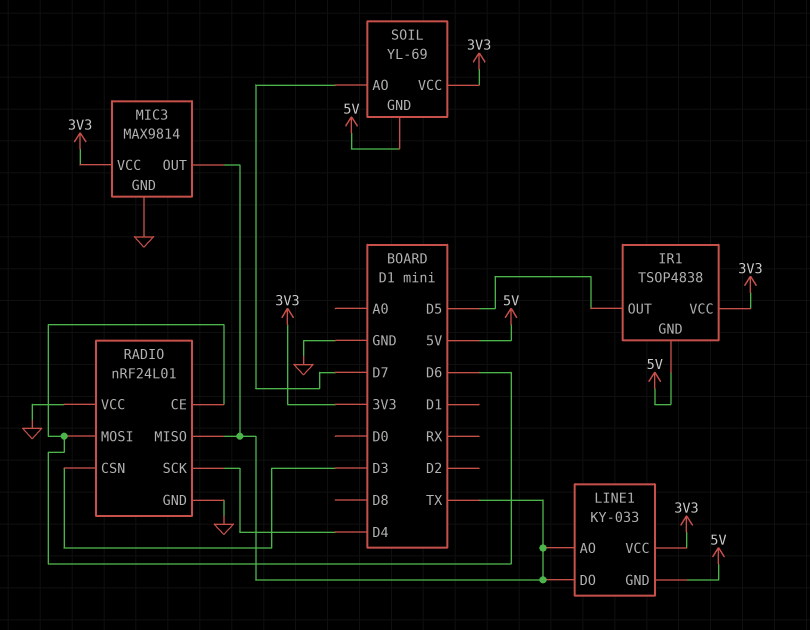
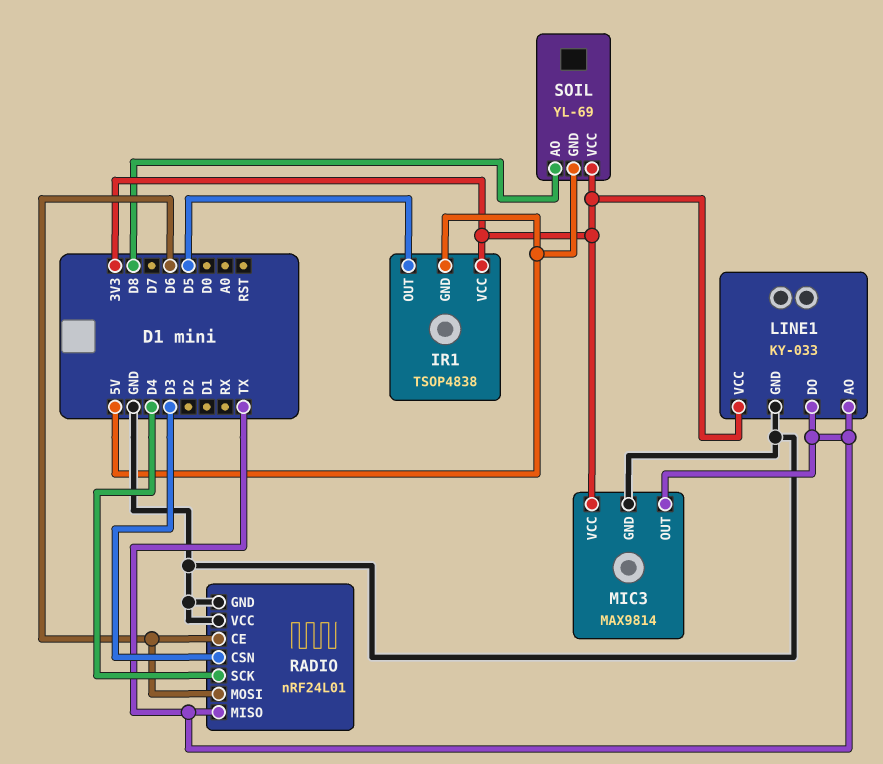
LINE1 pin GND: 5V -> GND
SOIL pin AO: D7 -> D8

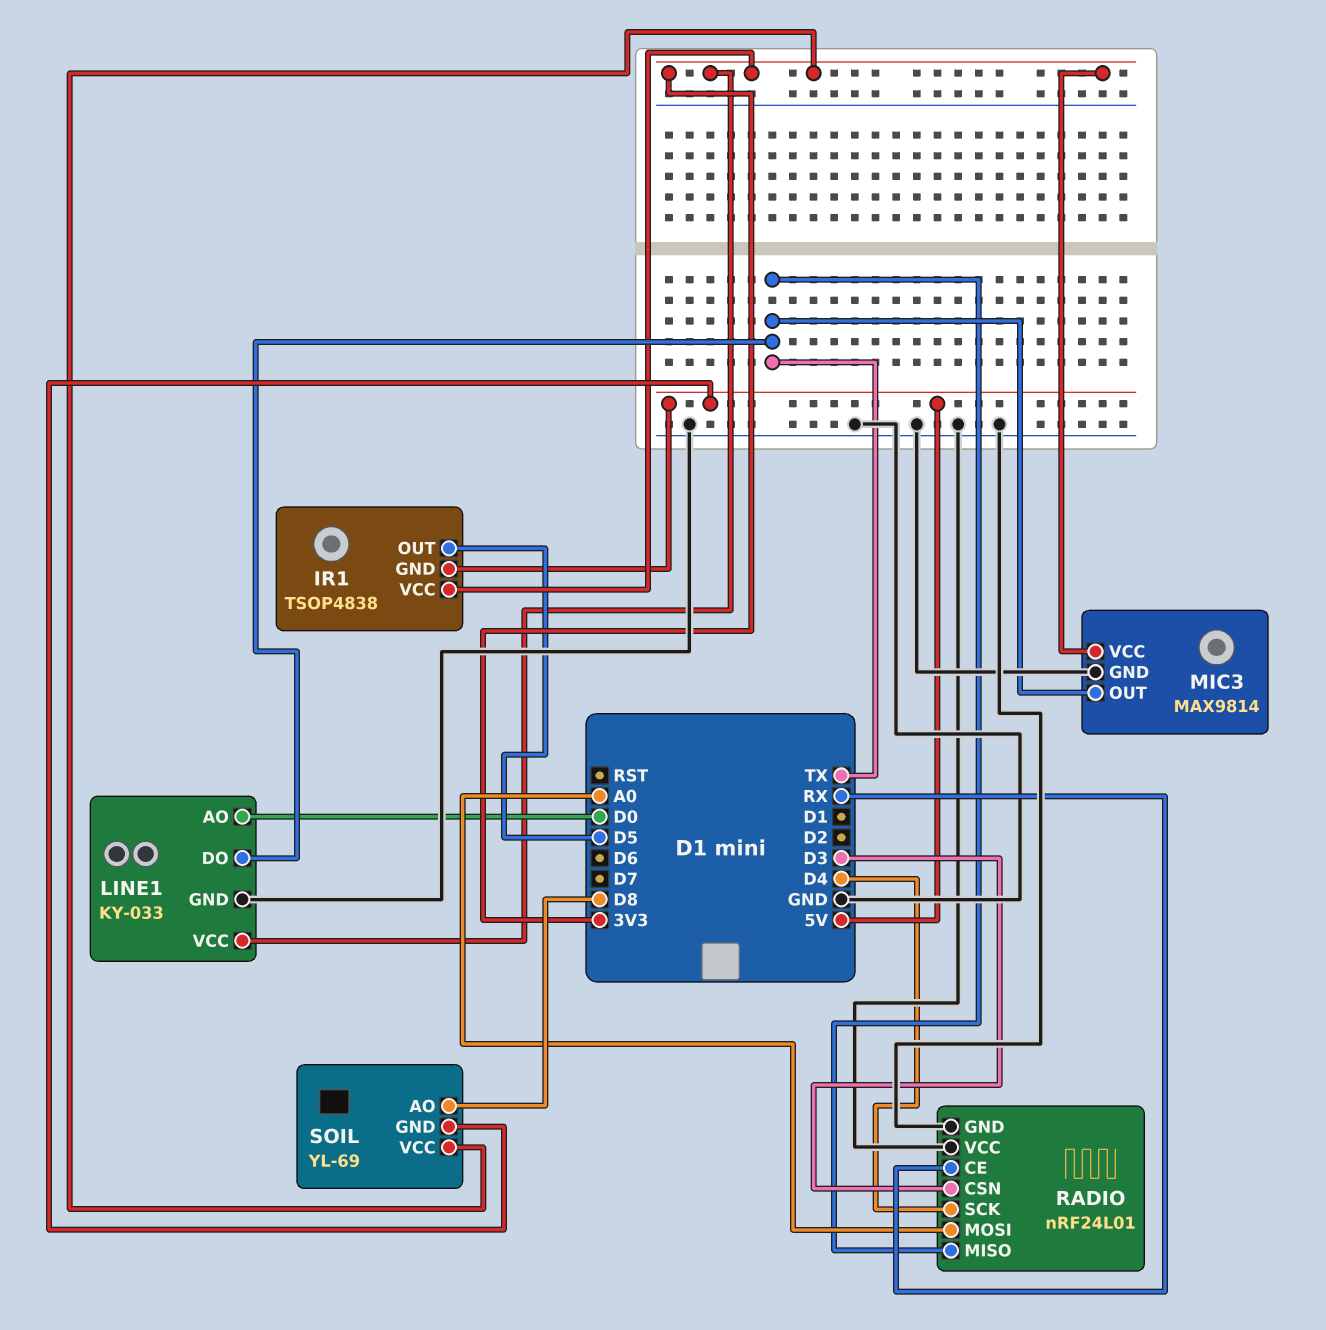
LINE1 pin AO: TX -> D0
RADIO pin CE: D6 -> RX
RADIO pin MOSI: D6 -> A0

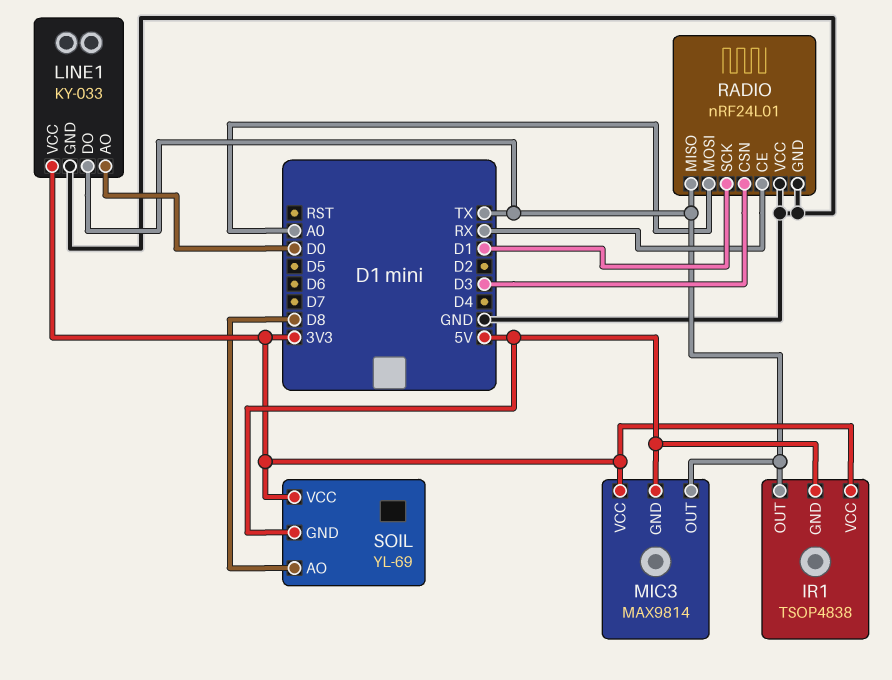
IR1 pin OUT: D5 -> TX
MIC3 pin GND: GND -> 5V
RADIO pin SCK: D4 -> D1

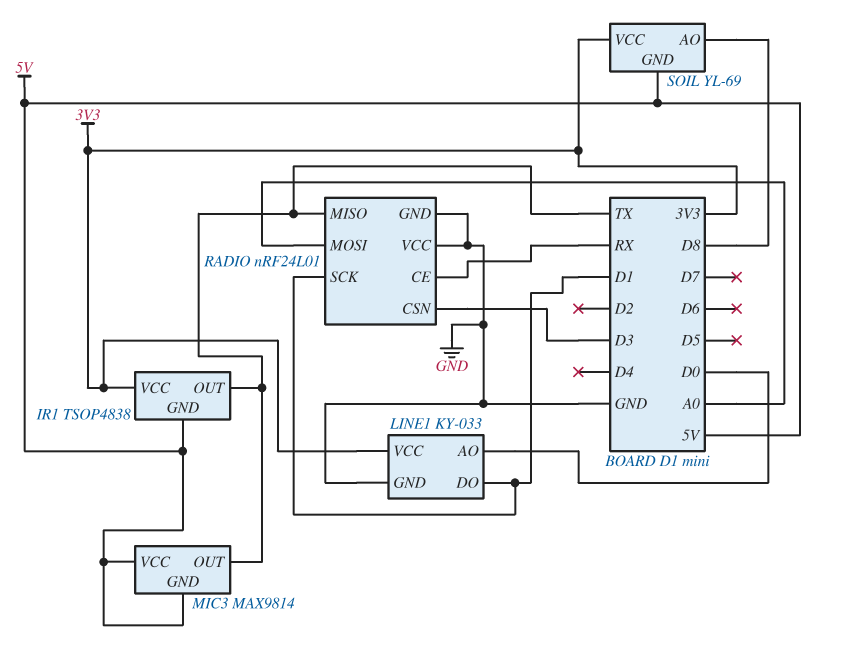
LINE1 pin DO: TX -> D1
MIC3 pin VCC: 3V3 -> 5V

